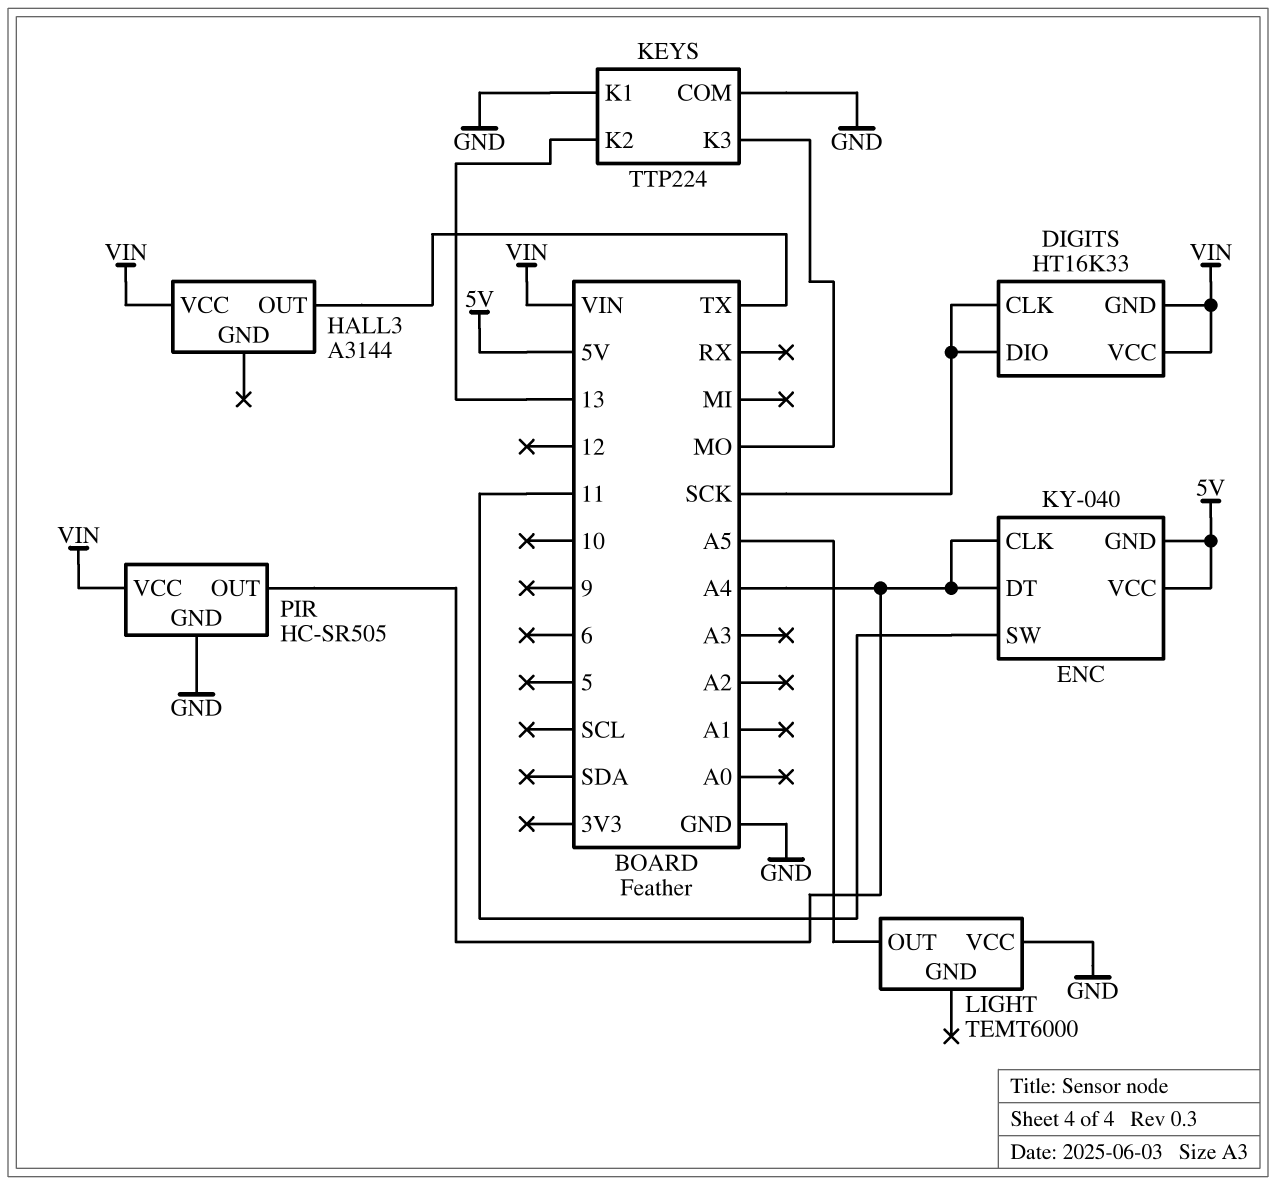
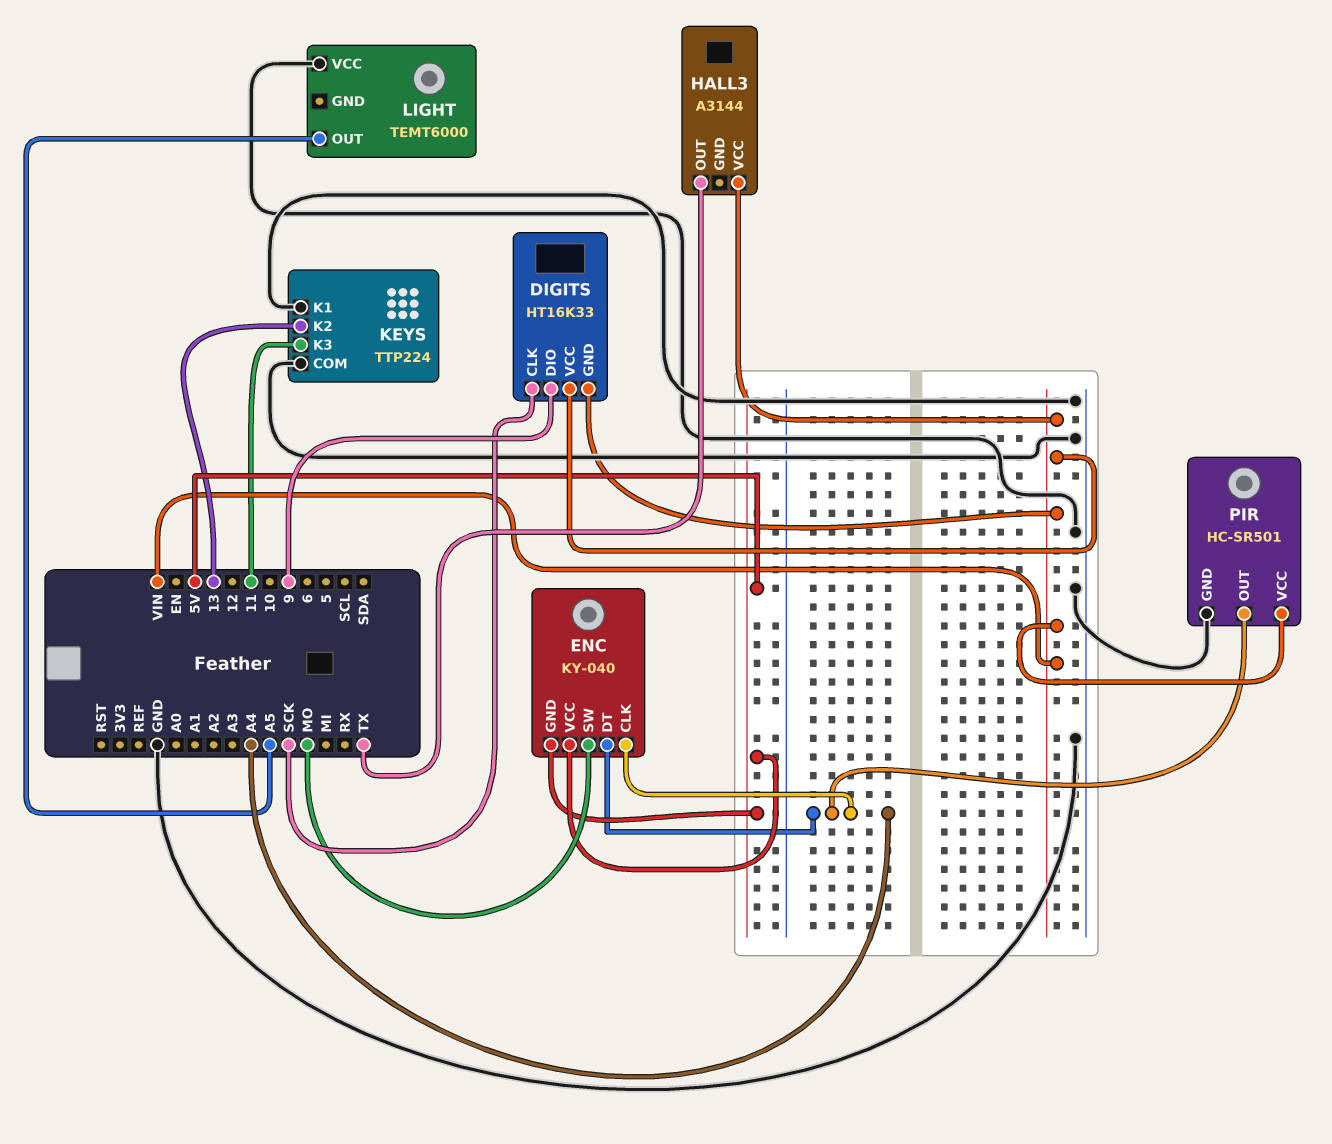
DIGITS pin DIO: SCK -> 9
ENC pin SW: 11 -> MO
KEYS pin K3: MO -> 11
PIR: HC-SR505 -> HC-SR501

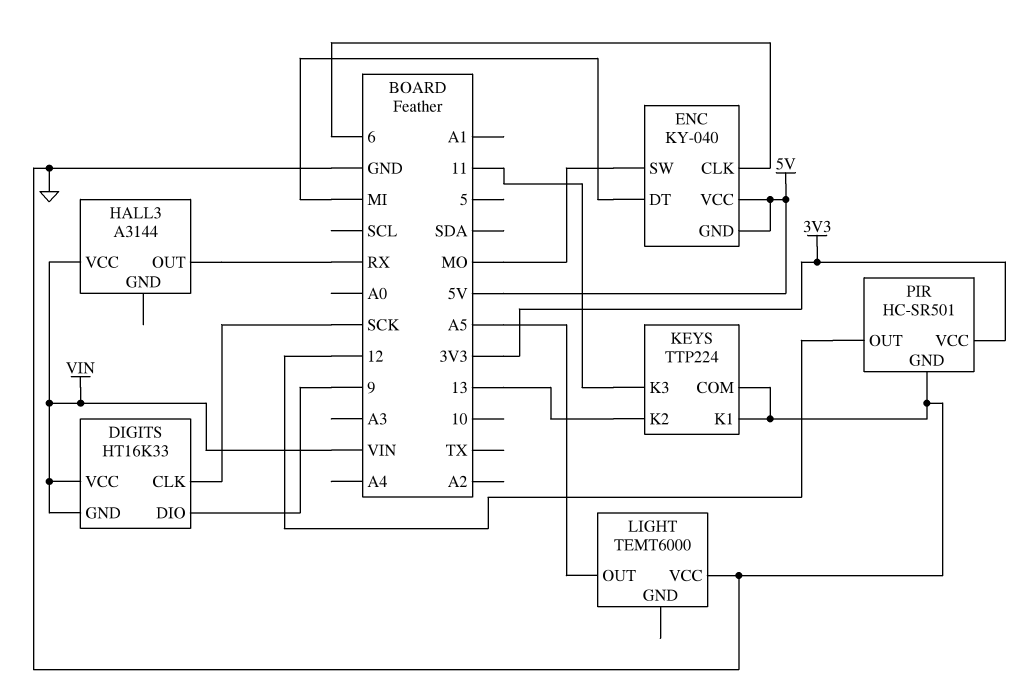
ENC pin CLK: A4 -> 6
ENC pin DT: A4 -> MI
HALL3 pin OUT: TX -> RX
PIR pin OUT: A4 -> 12
PIR pin VCC: VIN -> 3V3

